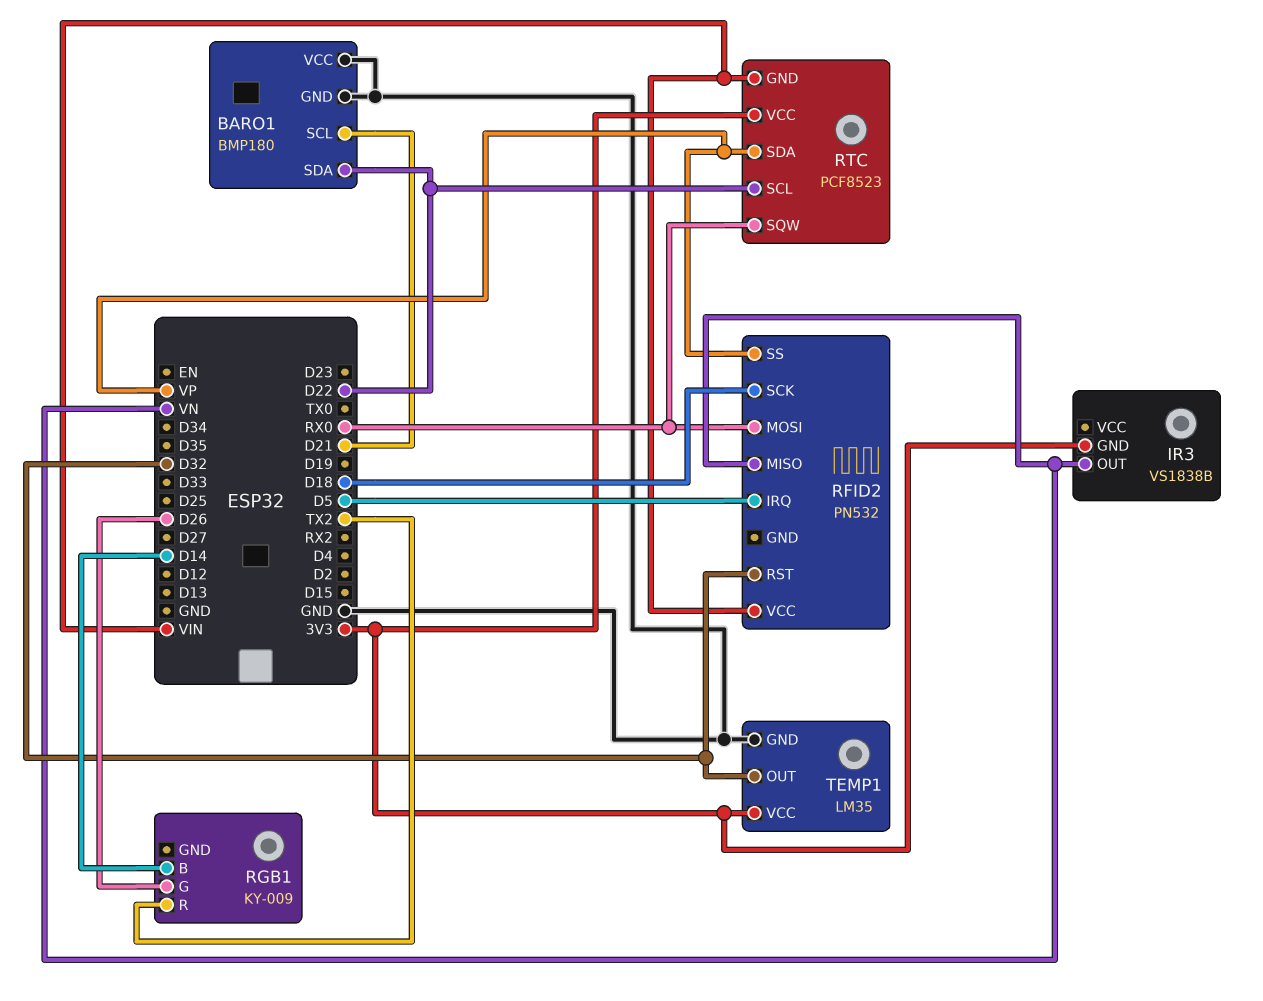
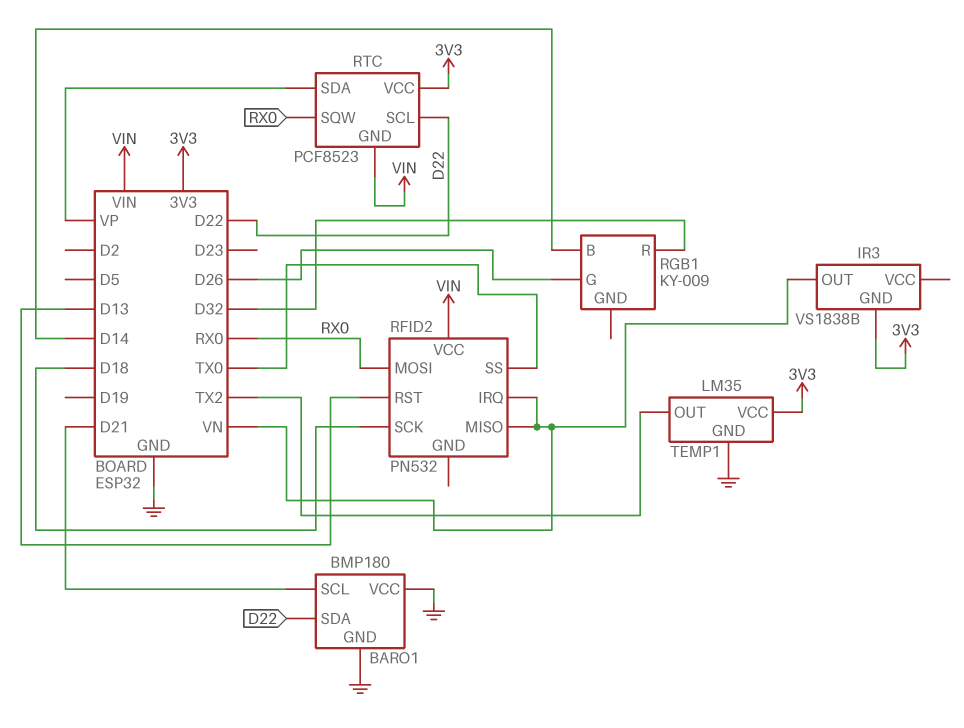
RFID2 pin IRQ: D5 -> VN
RFID2 pin RST: D32 -> D13
RFID2 pin SS: VP -> TX0
RGB1 pin R: TX2 -> D32
TEMP1 pin OUT: D32 -> TX2

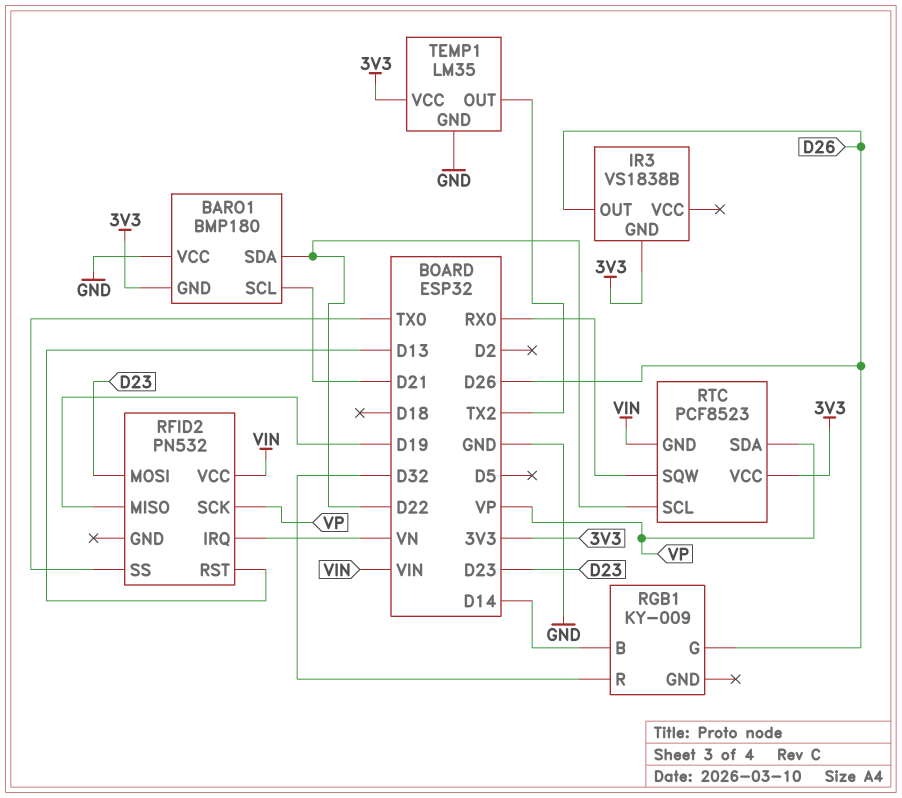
BARO1 pin GND: GND -> 3V3
IR3 pin OUT: VN -> D26
RFID2 pin MISO: VN -> D19
RFID2 pin MOSI: RX0 -> D23
RFID2 pin SCK: D18 -> VP

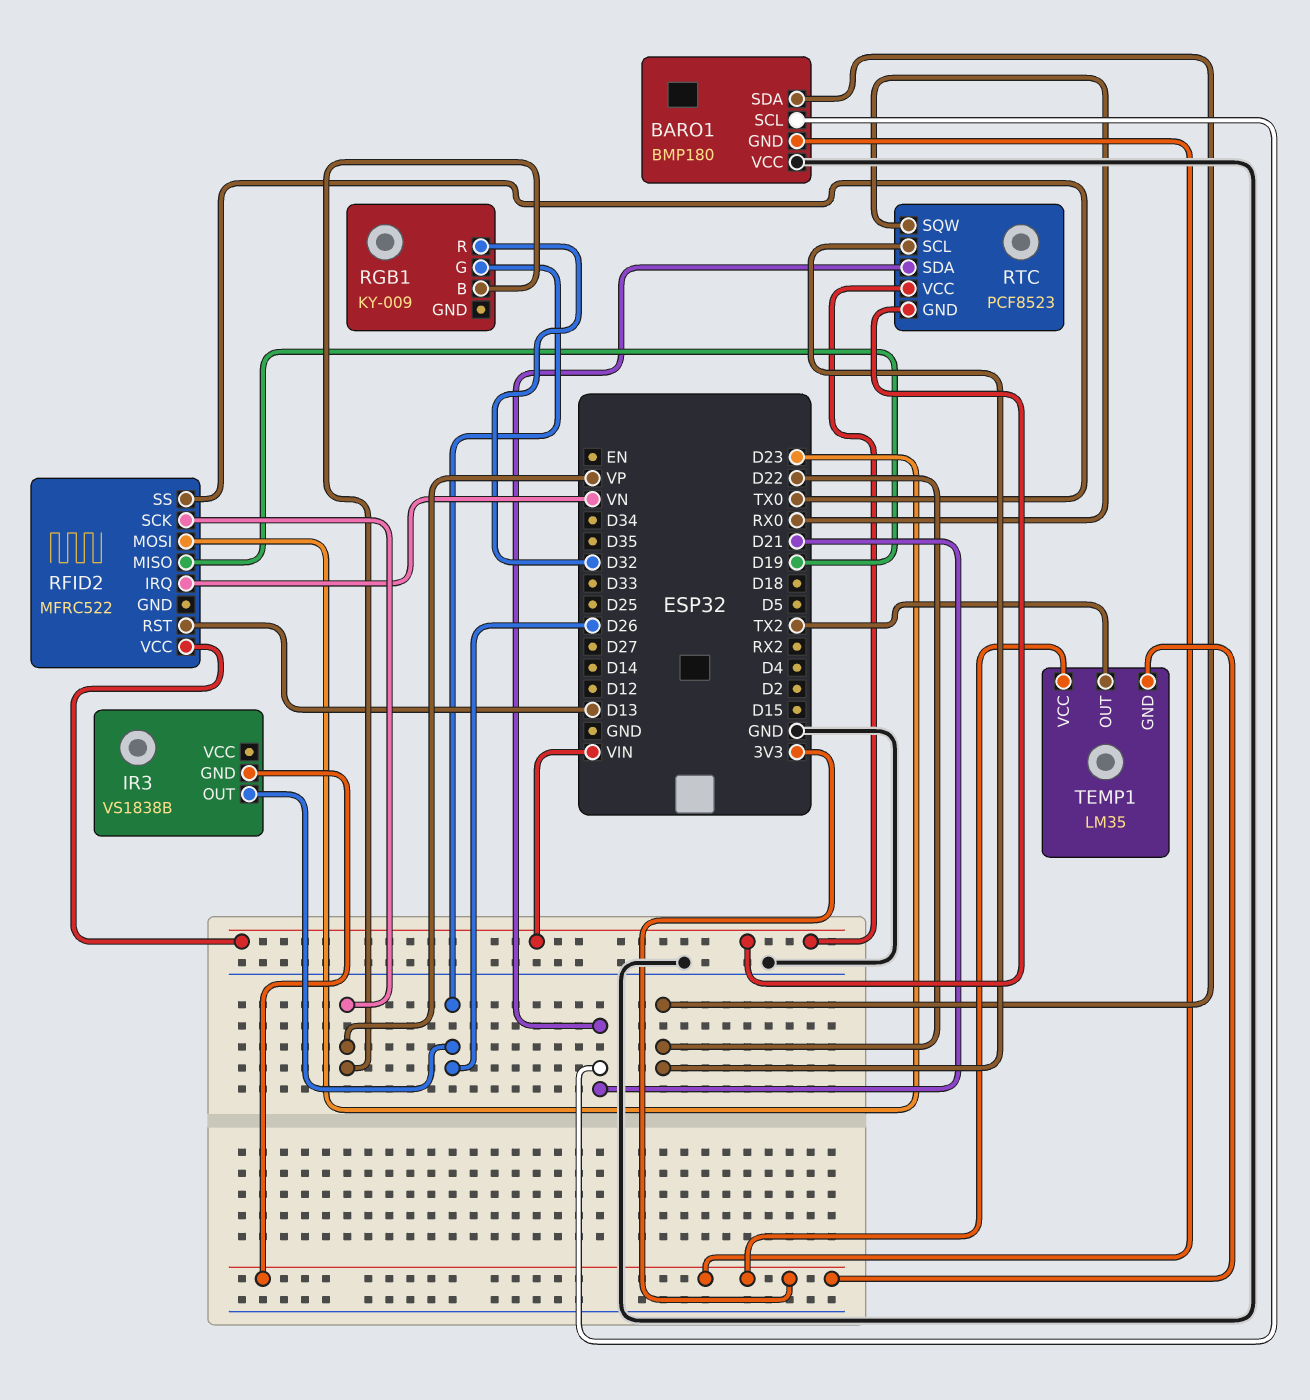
RFID2: PN532 -> MFRC522
RGB1 pin B: D14 -> VP
RTC pin SDA: VP -> D21
RTC pin VCC: 3V3 -> VIN
TEMP1 pin GND: GND -> 3V3

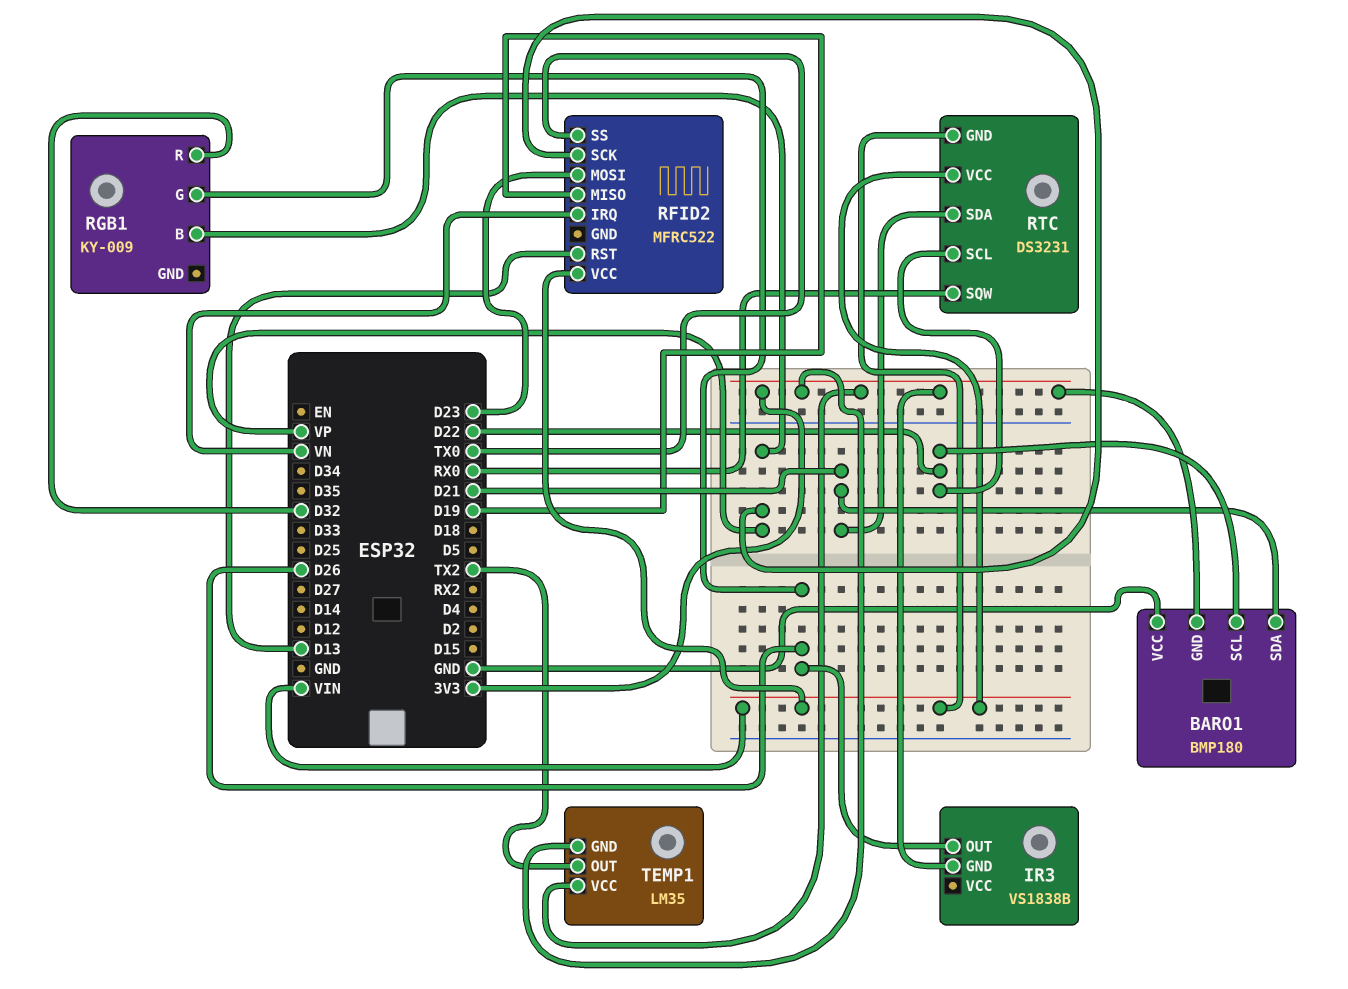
BARO1 pin SCL: D21 -> D22
BARO1 pin SDA: D22 -> D21
RTC: PCF8523 -> DS3231

